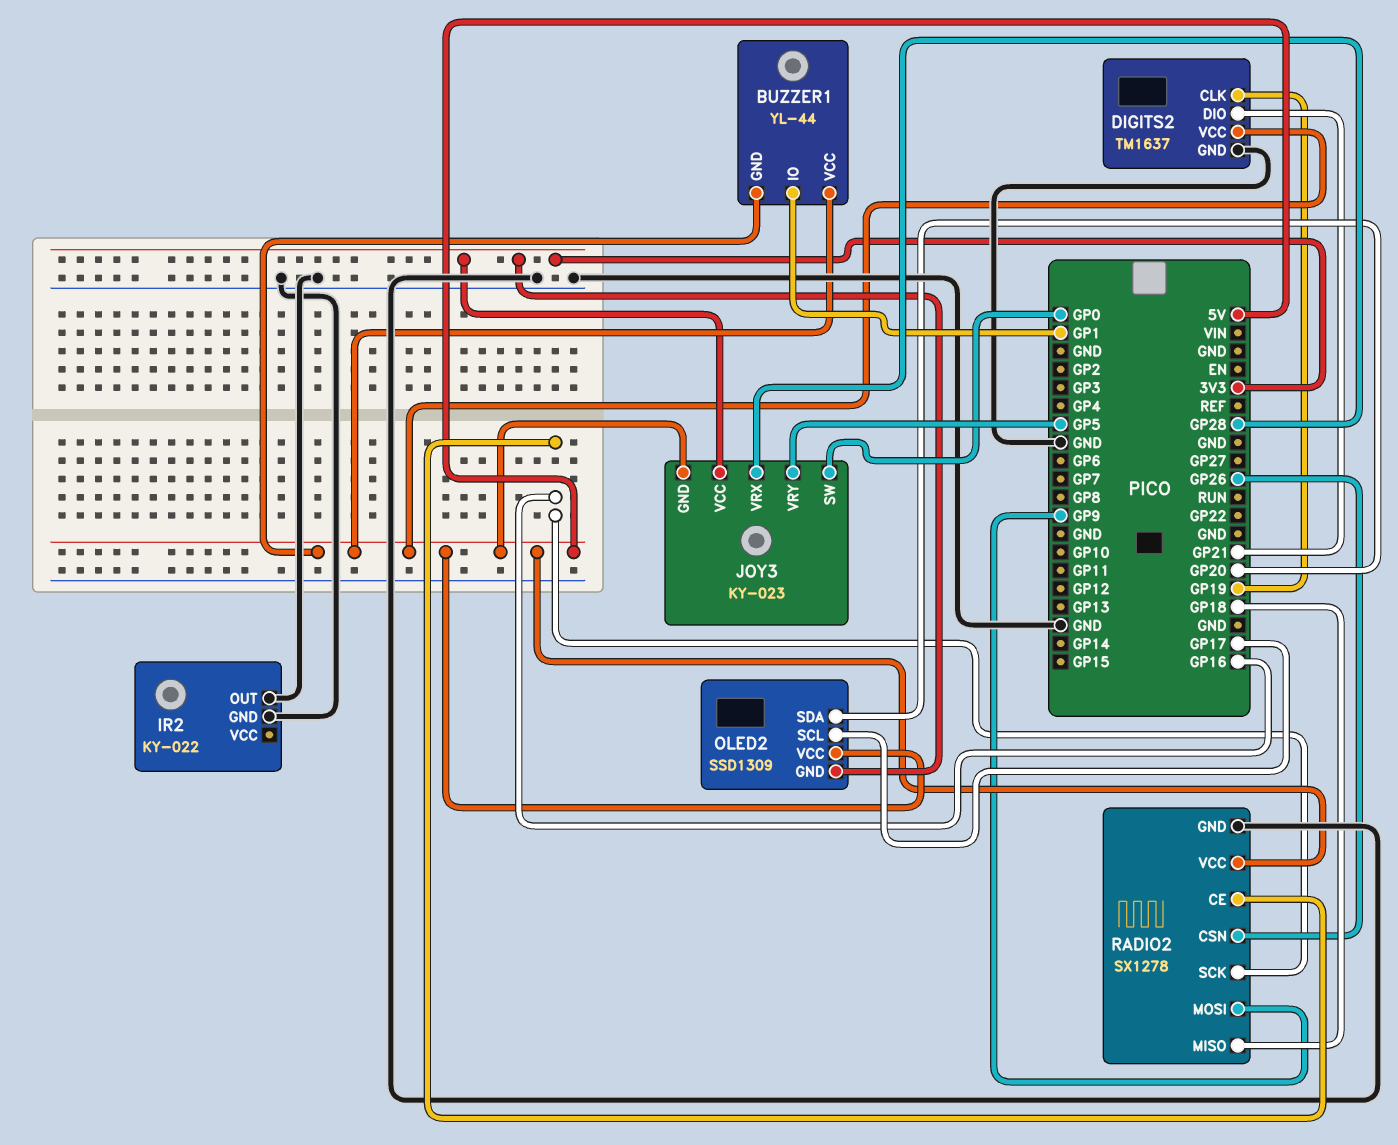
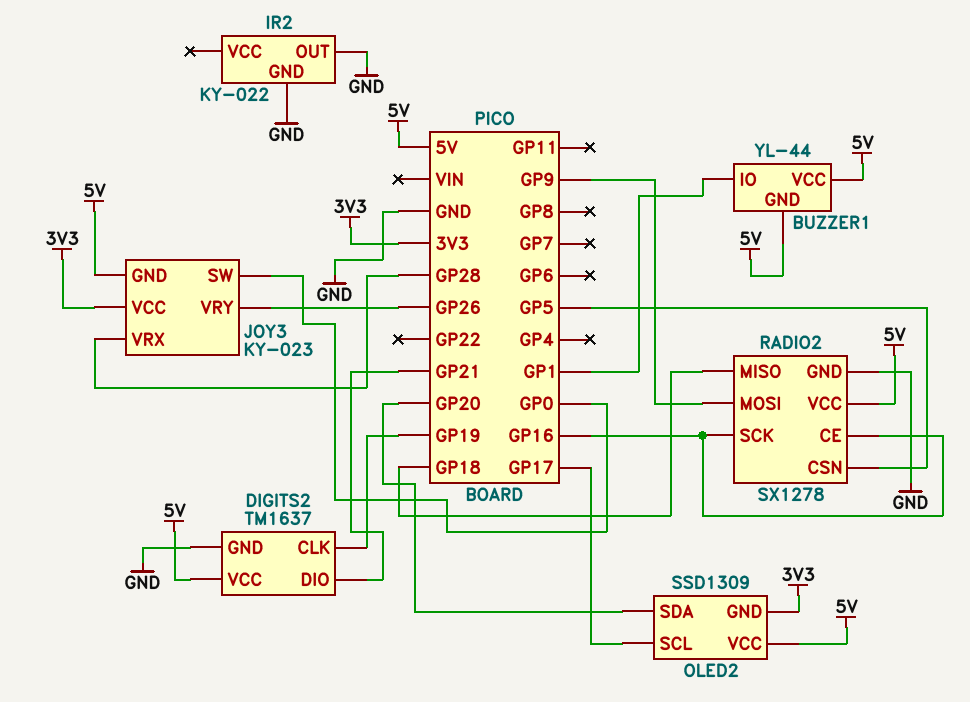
JOY3 pin VRY: GP5 -> GP26
RADIO2 pin CSN: GP26 -> GP5

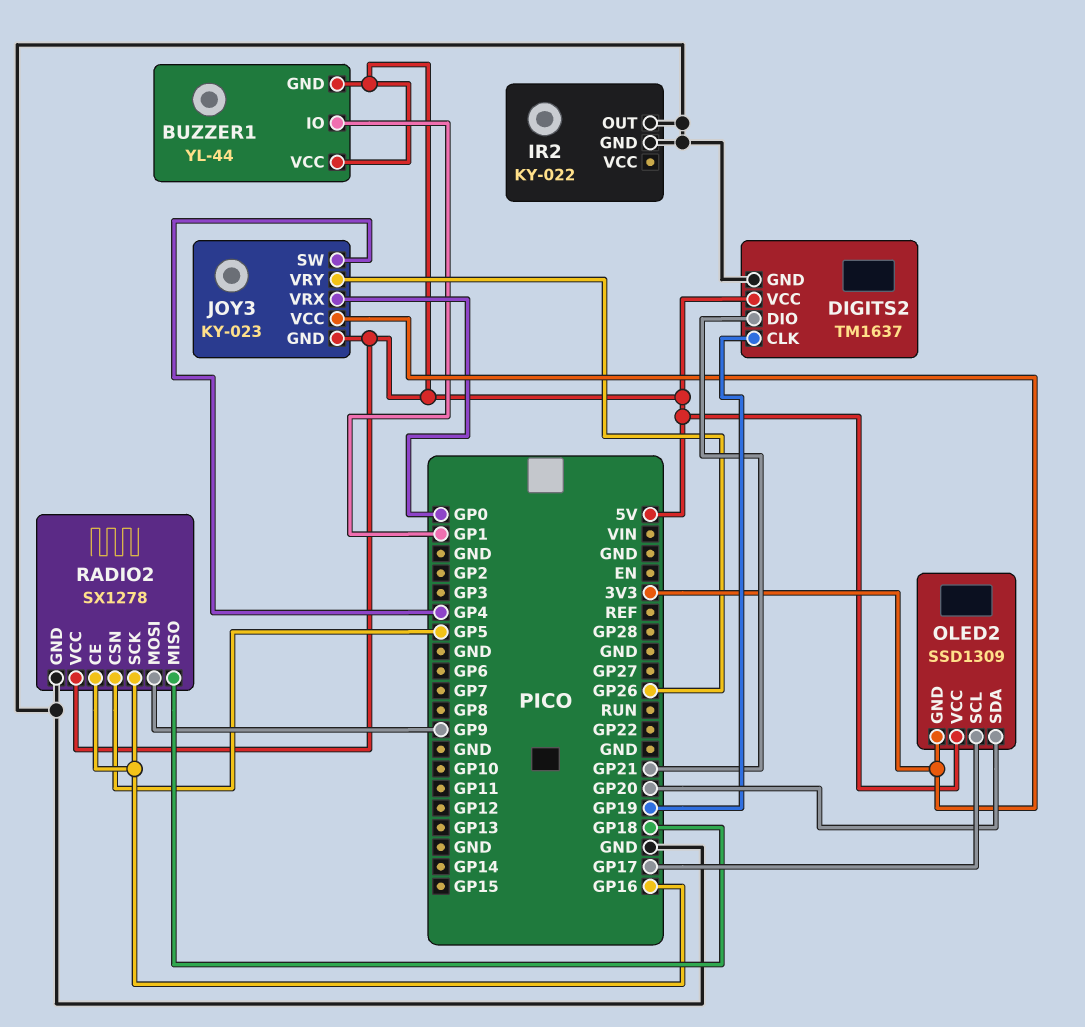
JOY3 pin SW: GP0 -> GP4
JOY3 pin VRX: GP28 -> GP0

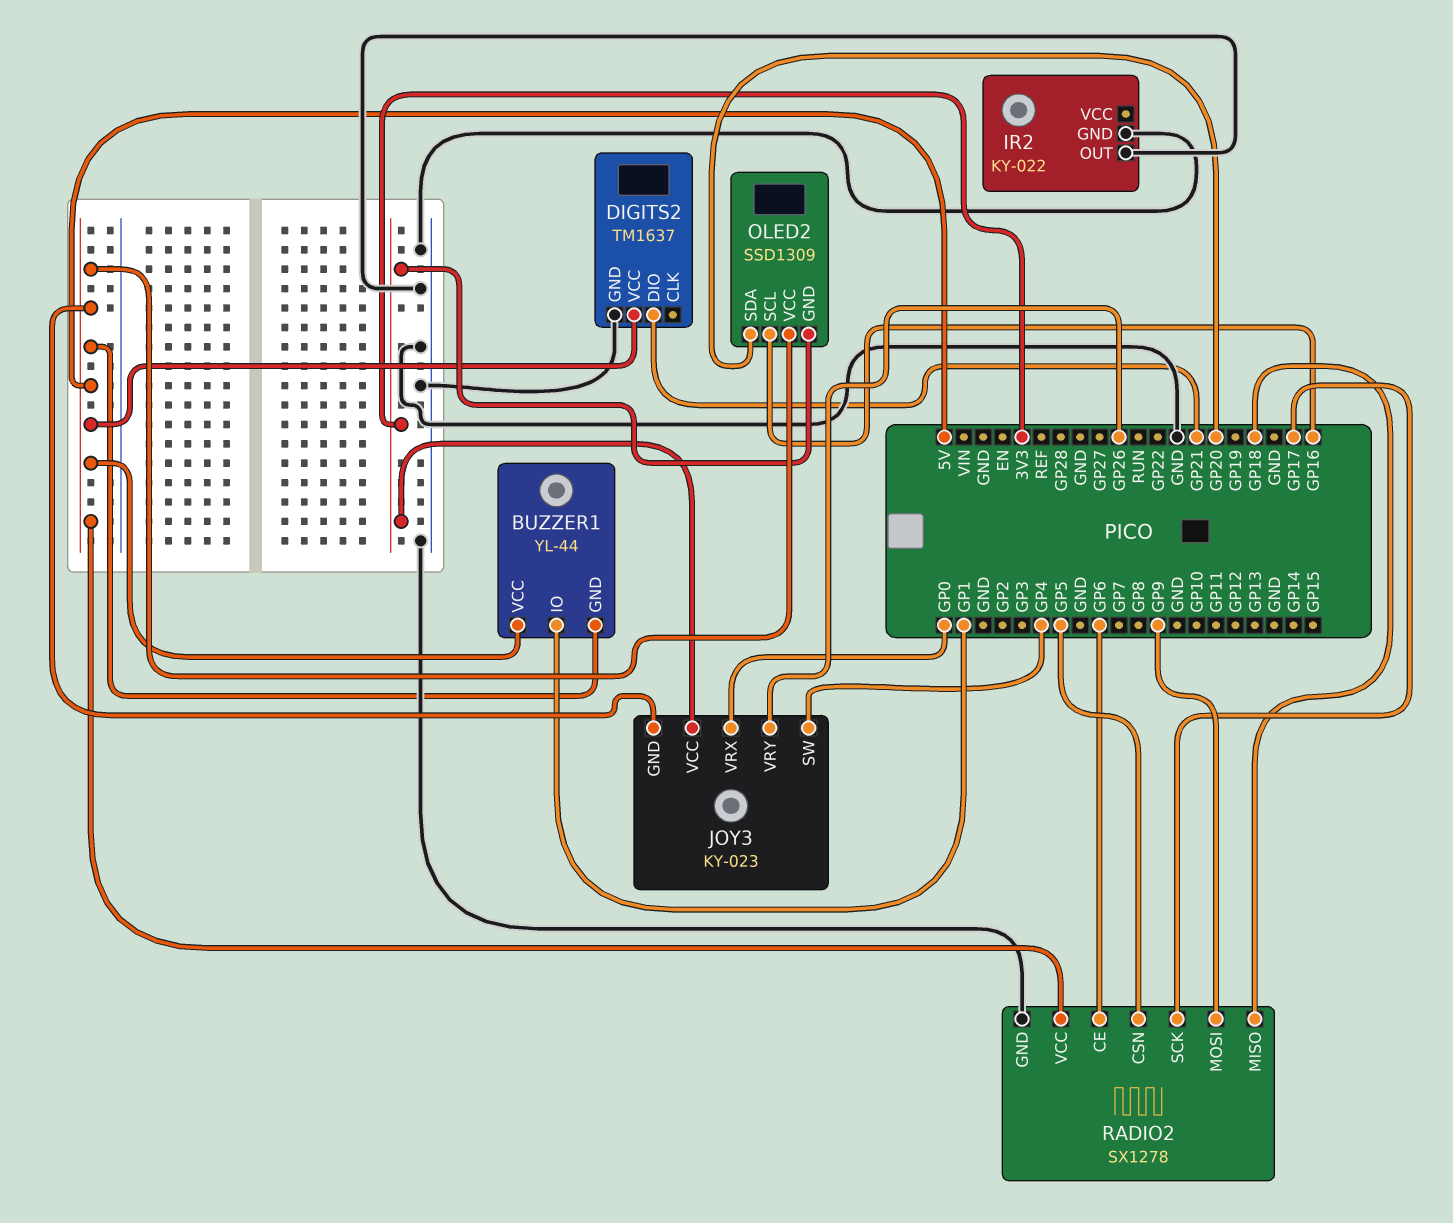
DIGITS2 pin CLK: GP19 -> none
OLED2 pin SCL: GP17 -> GP16
RADIO2 pin CE: GP16 -> GP6
RADIO2 pin SCK: GP16 -> GP17

